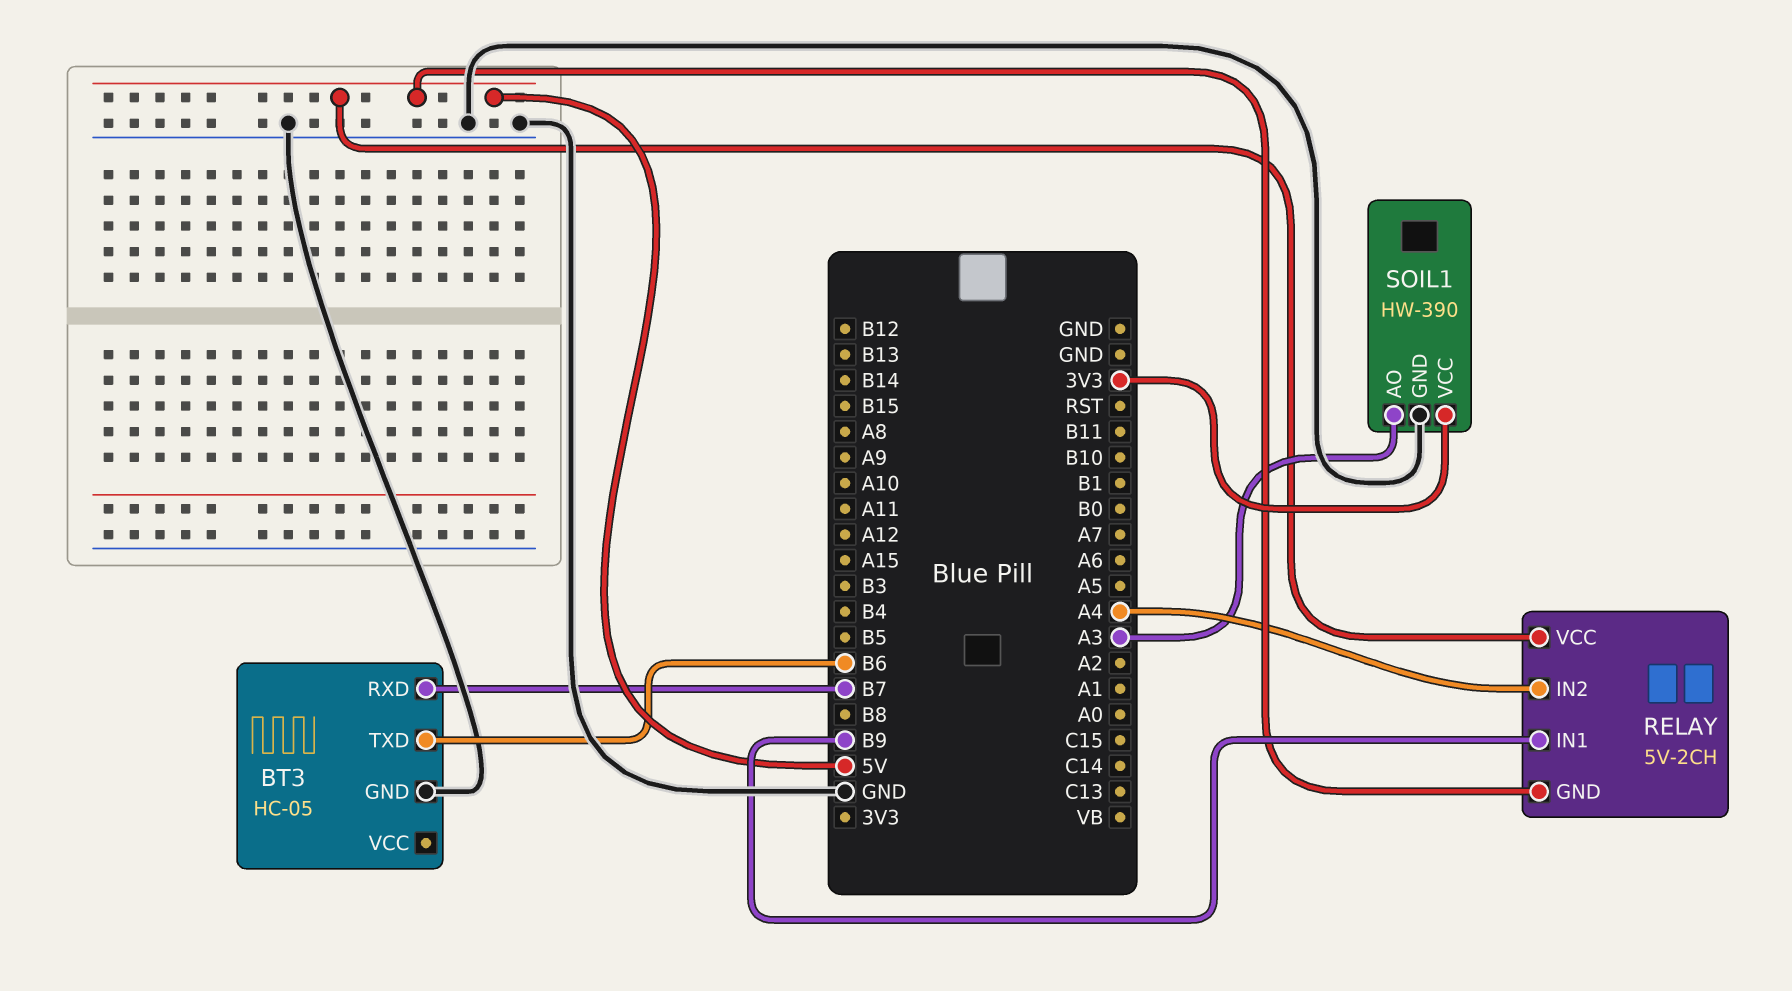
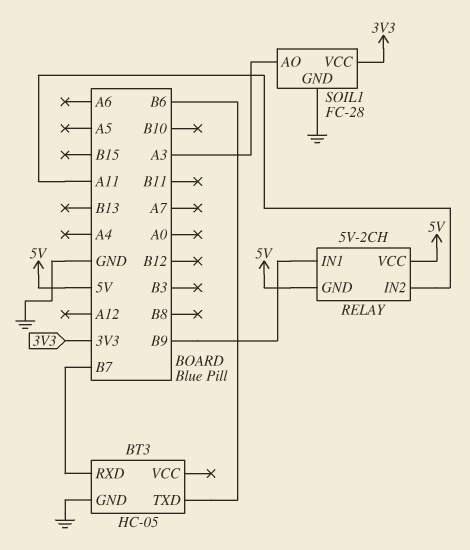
RELAY pin IN2: A4 -> A11
SOIL1: HW-390 -> FC-28

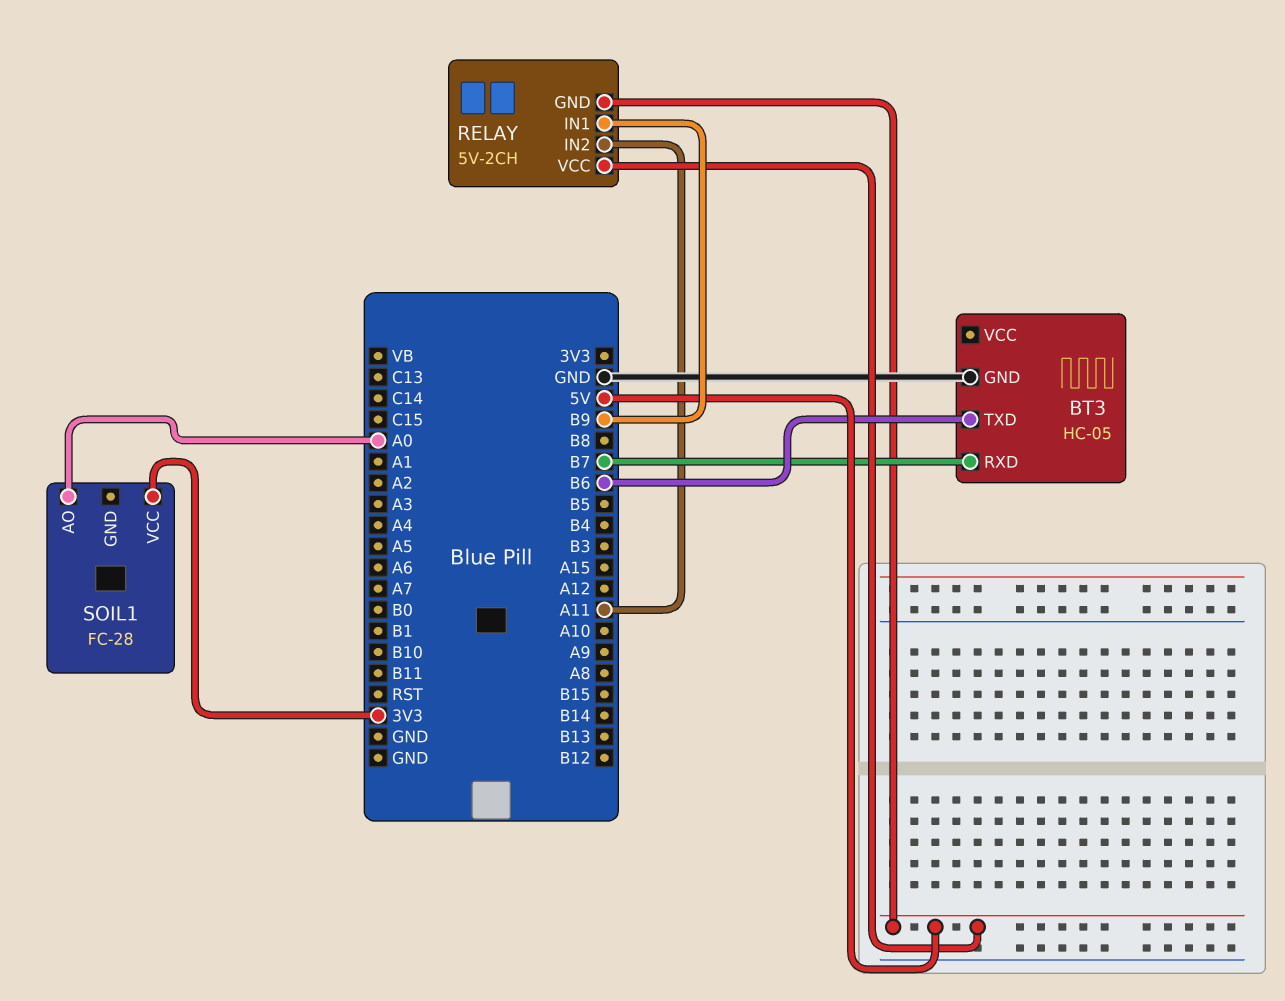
SOIL1 pin AO: A3 -> A0
SOIL1 pin GND: GND -> none

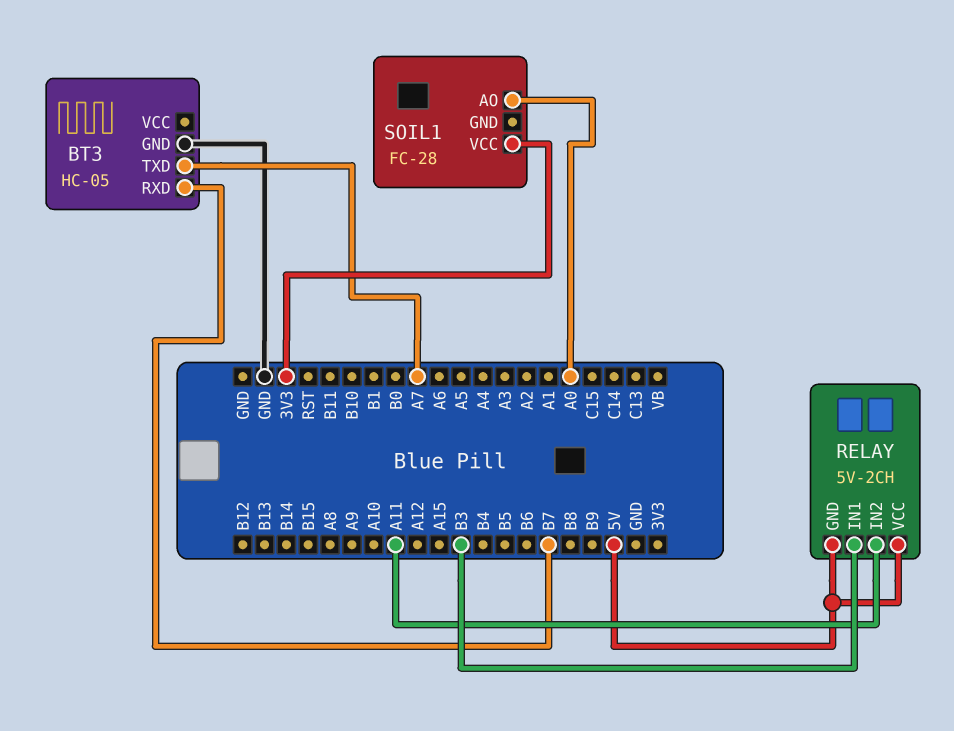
BT3 pin TXD: B6 -> A7
RELAY pin IN1: B9 -> B3

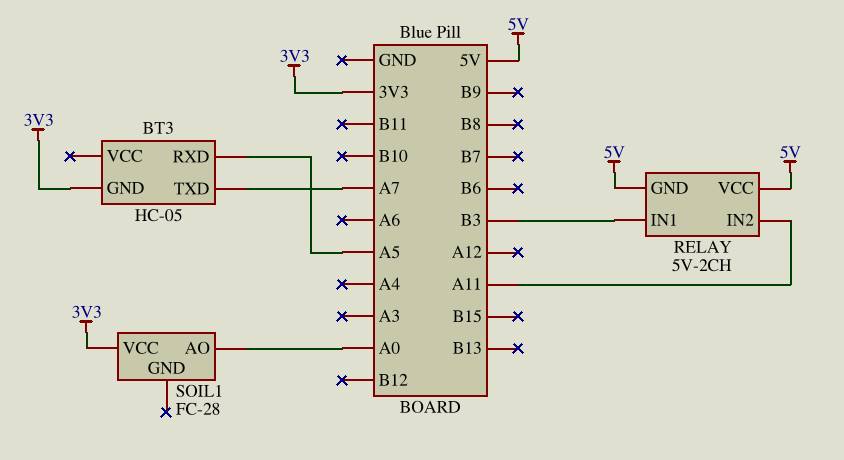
BT3 pin GND: GND -> 3V3
BT3 pin RXD: B7 -> A5

